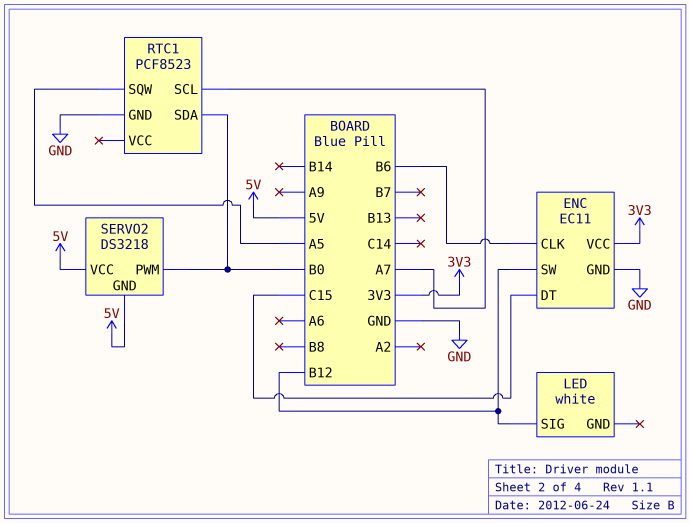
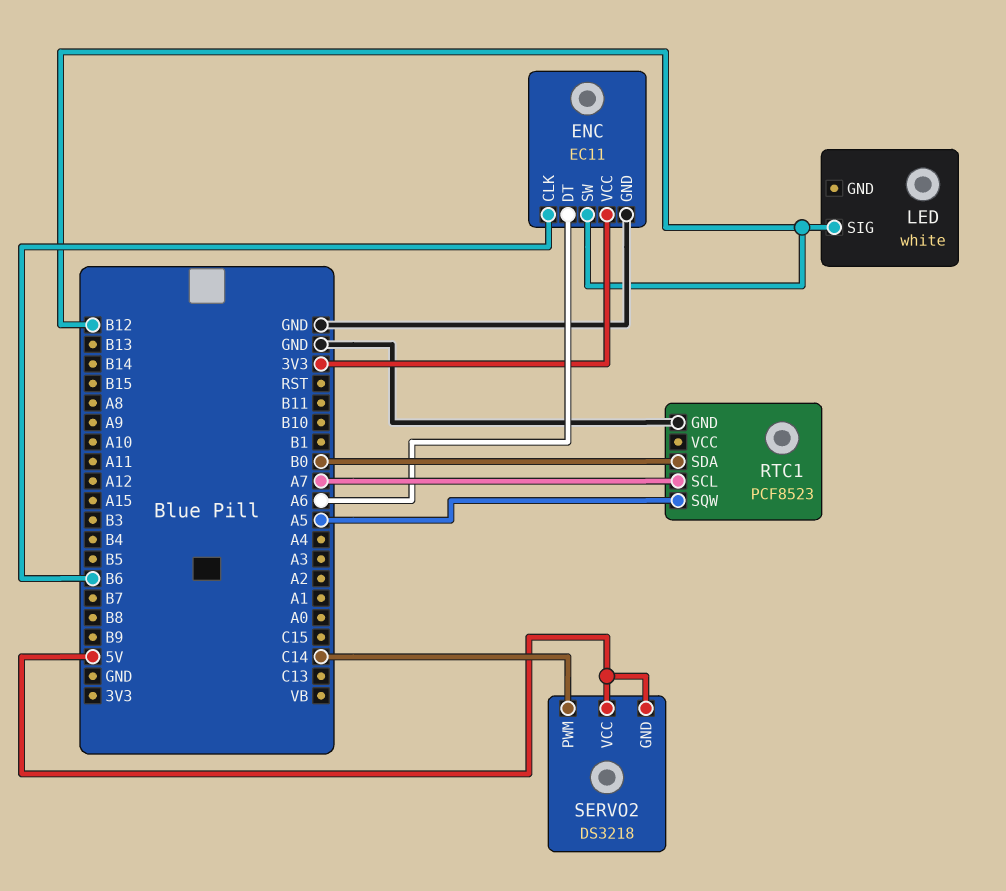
ENC pin DT: C15 -> A6
SERVO2 pin PWM: B0 -> C14

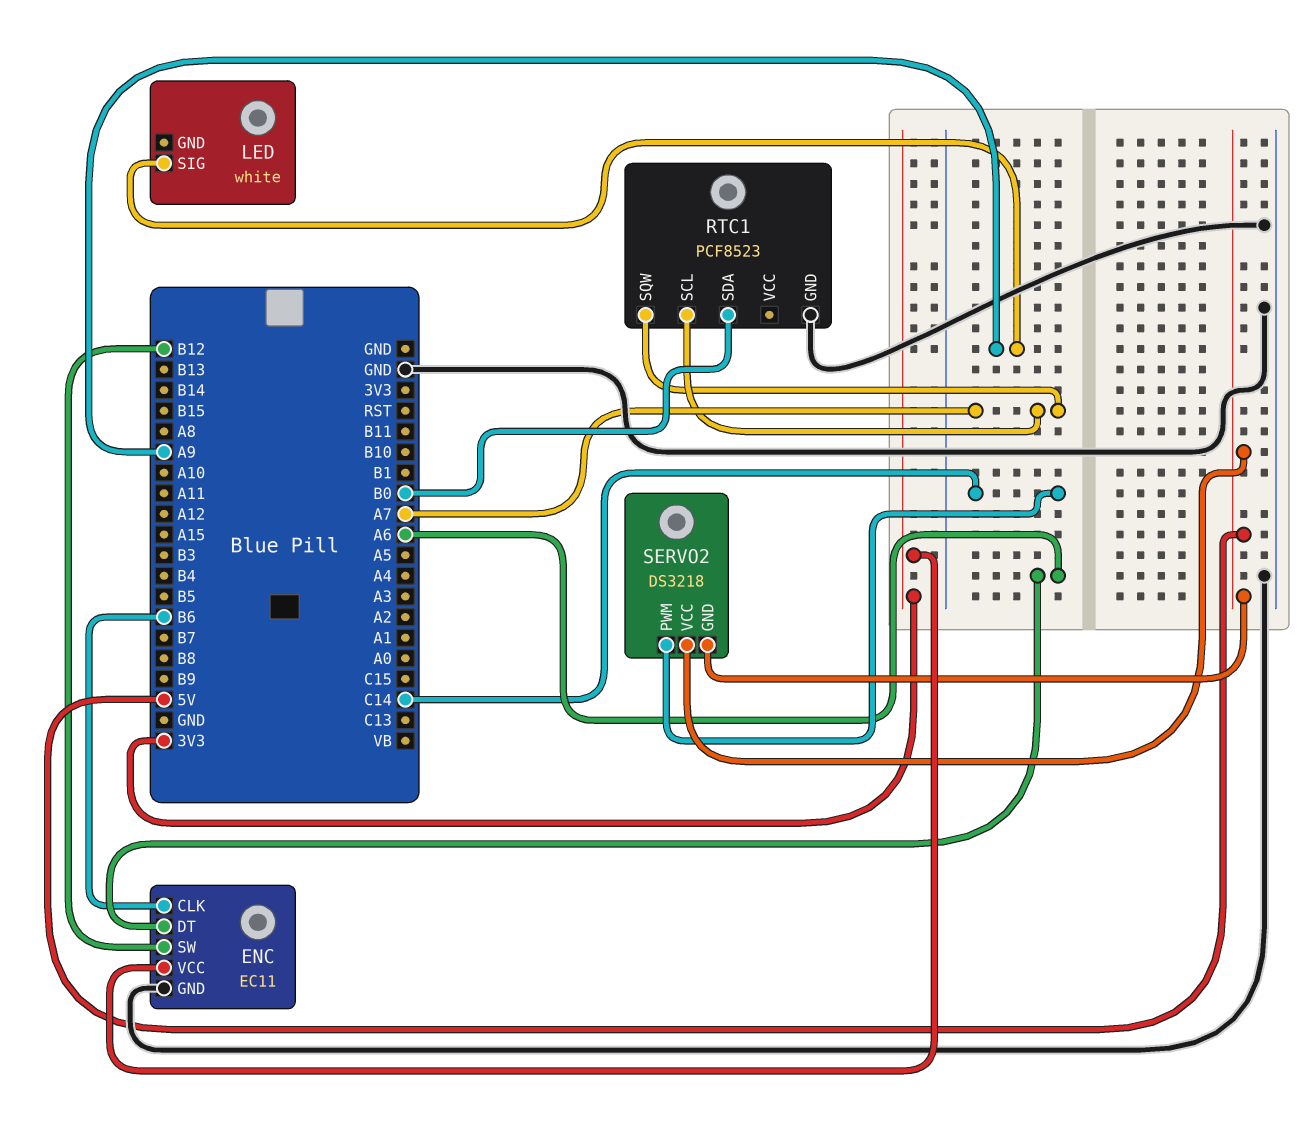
LED pin SIG: B12 -> A9
RTC1 pin SQW: A5 -> A7

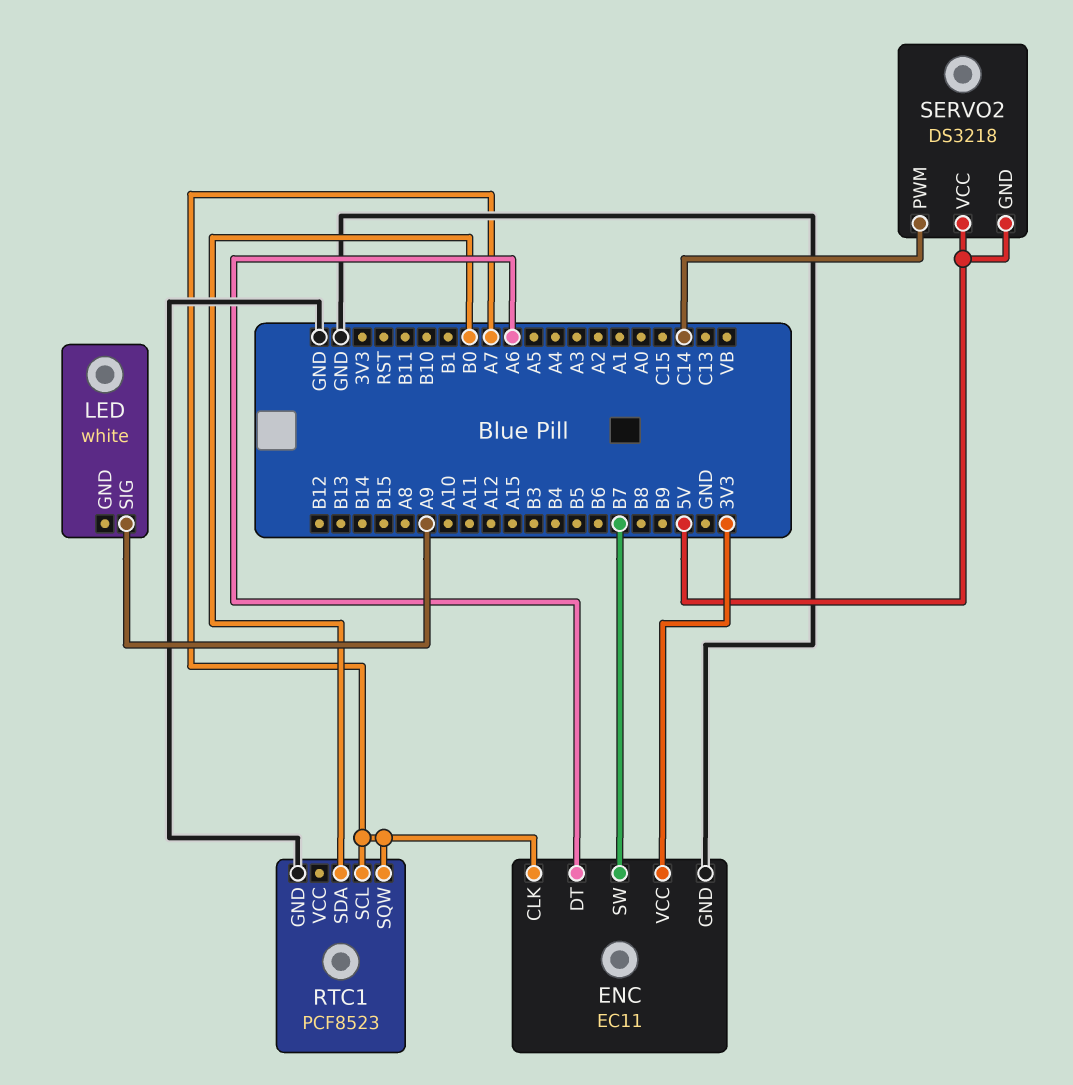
ENC pin CLK: B6 -> A7
ENC pin SW: B12 -> B7

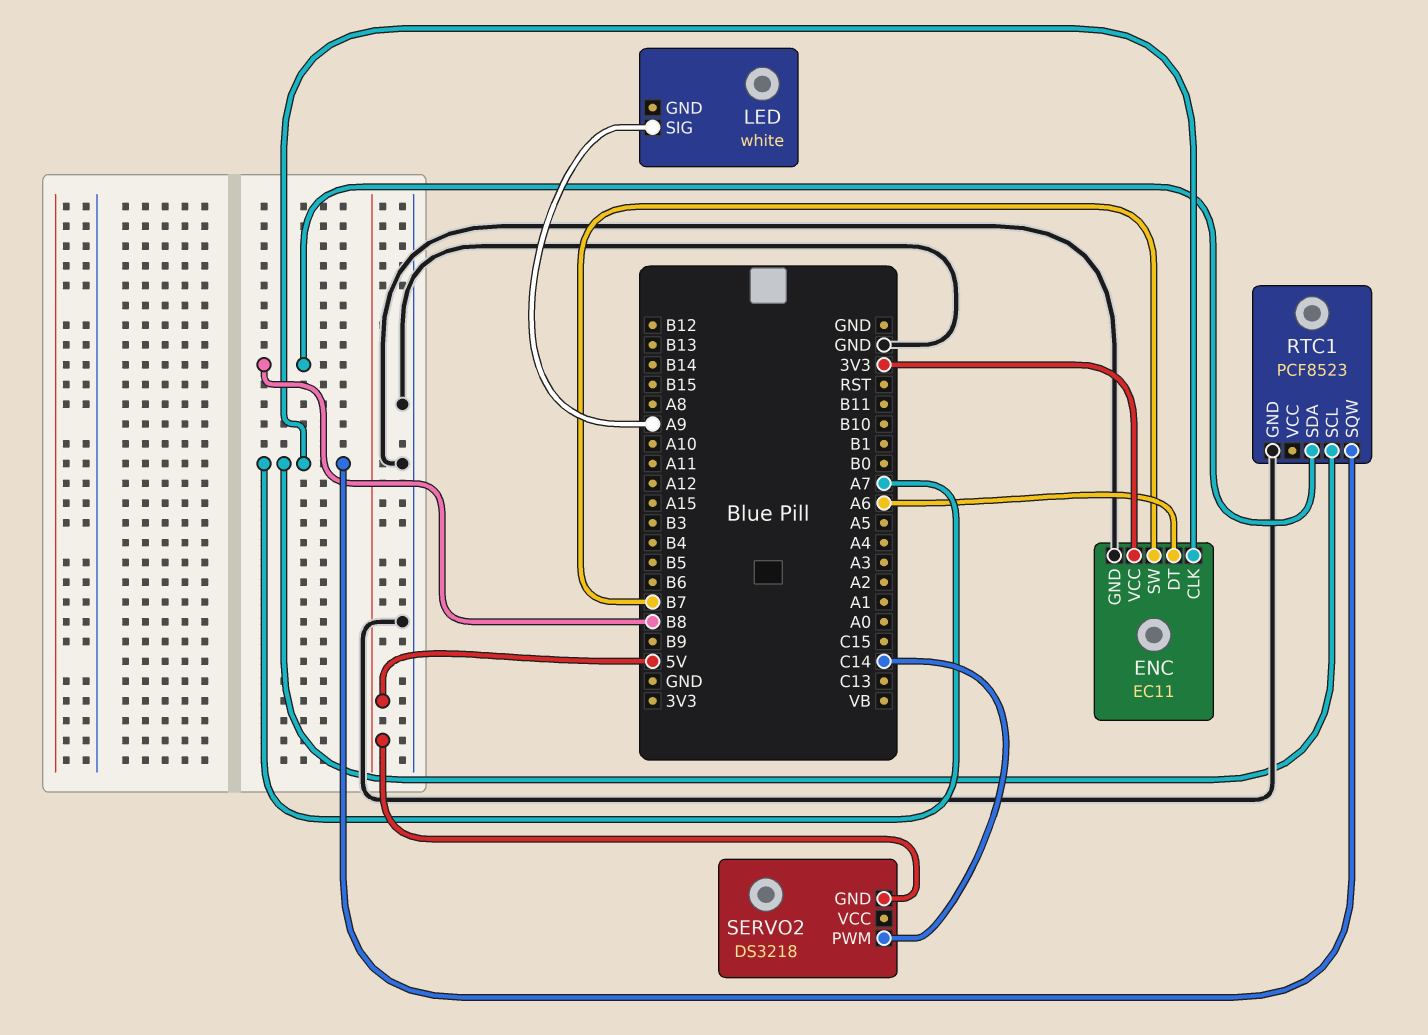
RTC1 pin SDA: B0 -> B8
SERVO2 pin VCC: 5V -> none

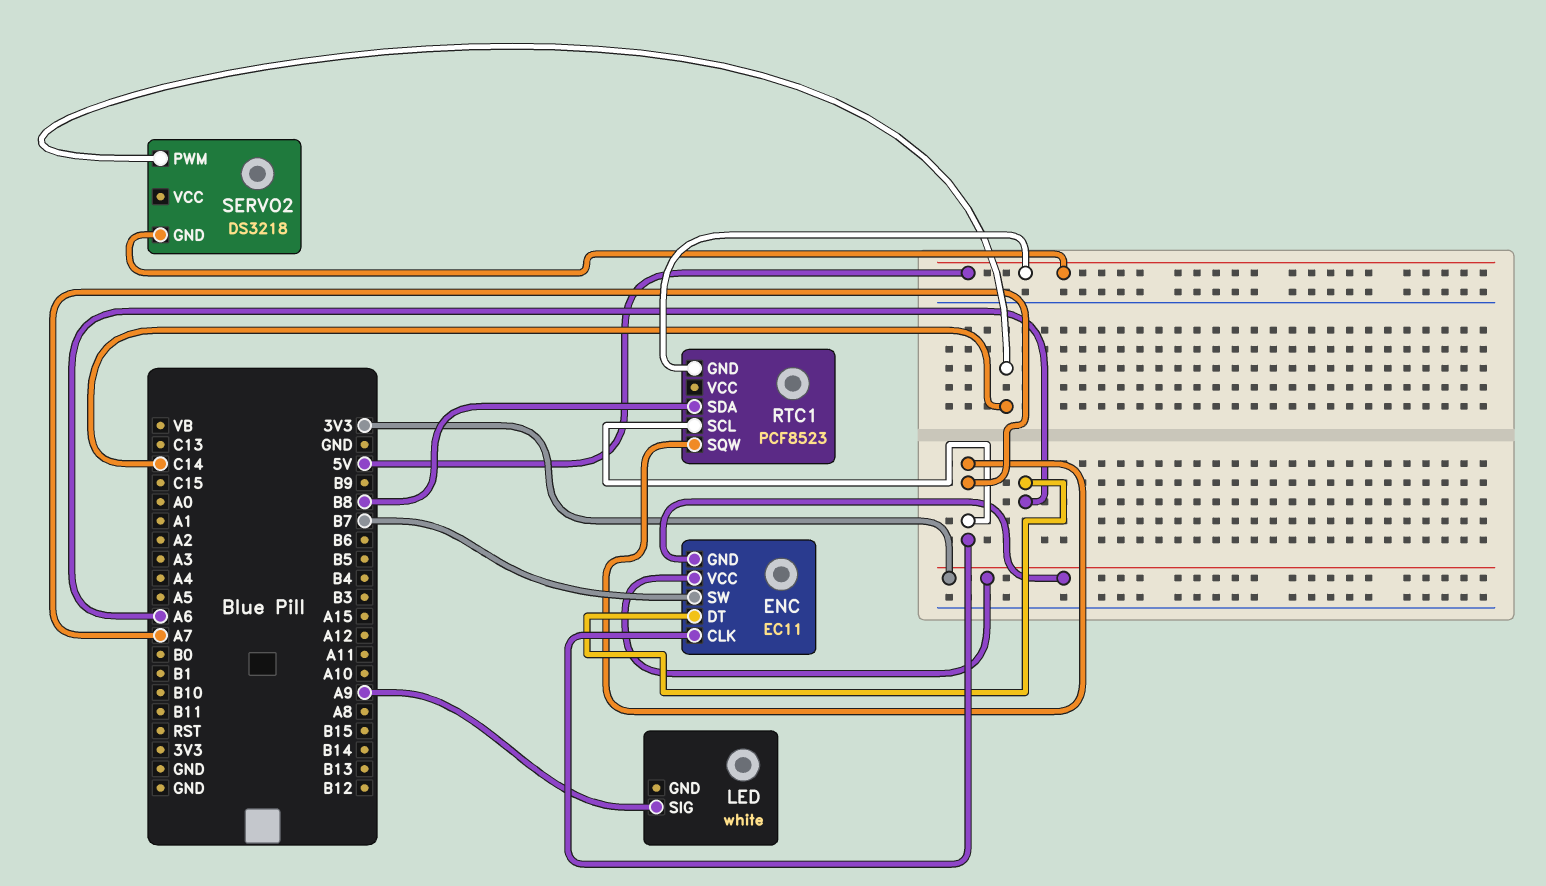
ENC pin GND: GND -> 3V3
RTC1 pin GND: GND -> 5V

